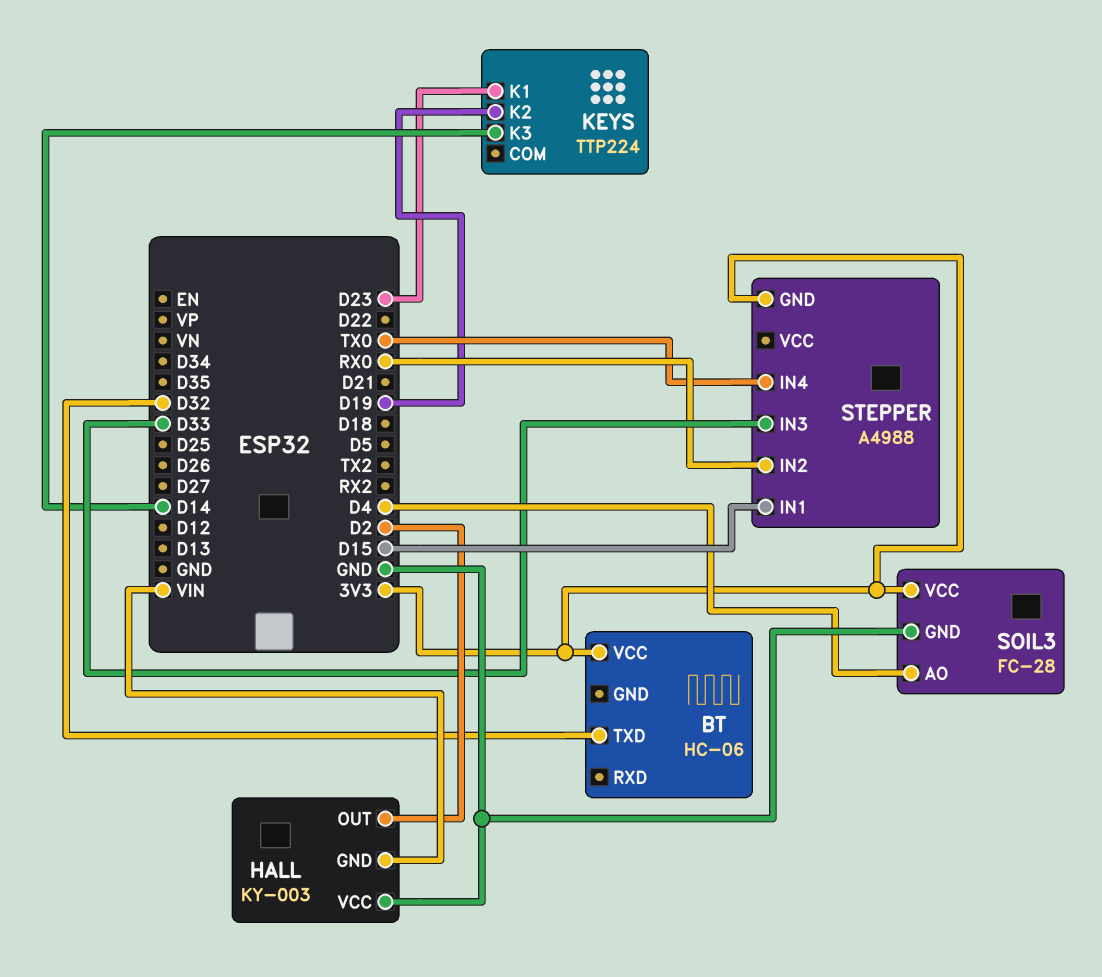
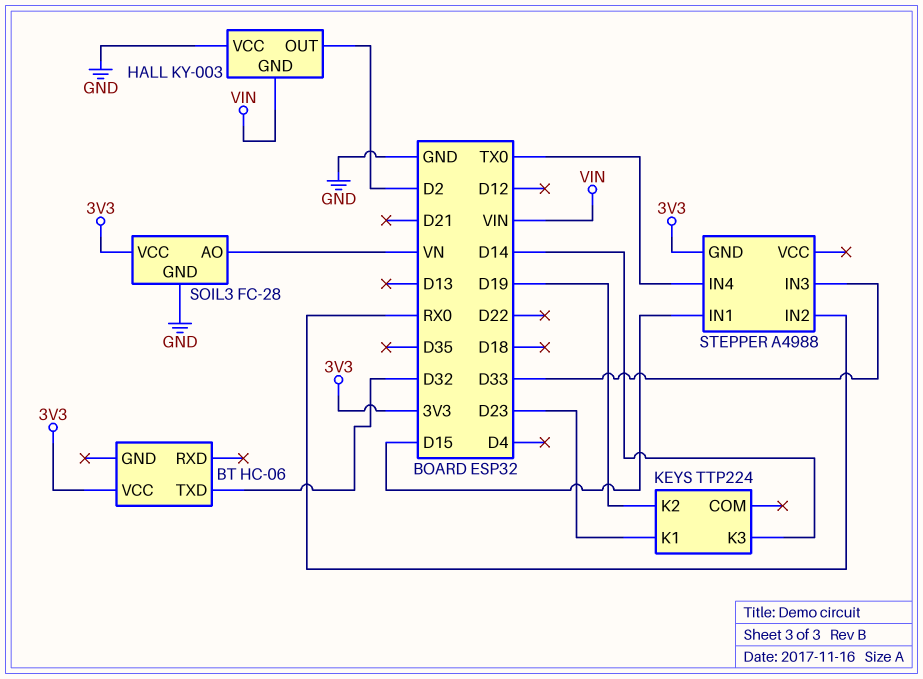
SOIL3 pin AO: D4 -> VN

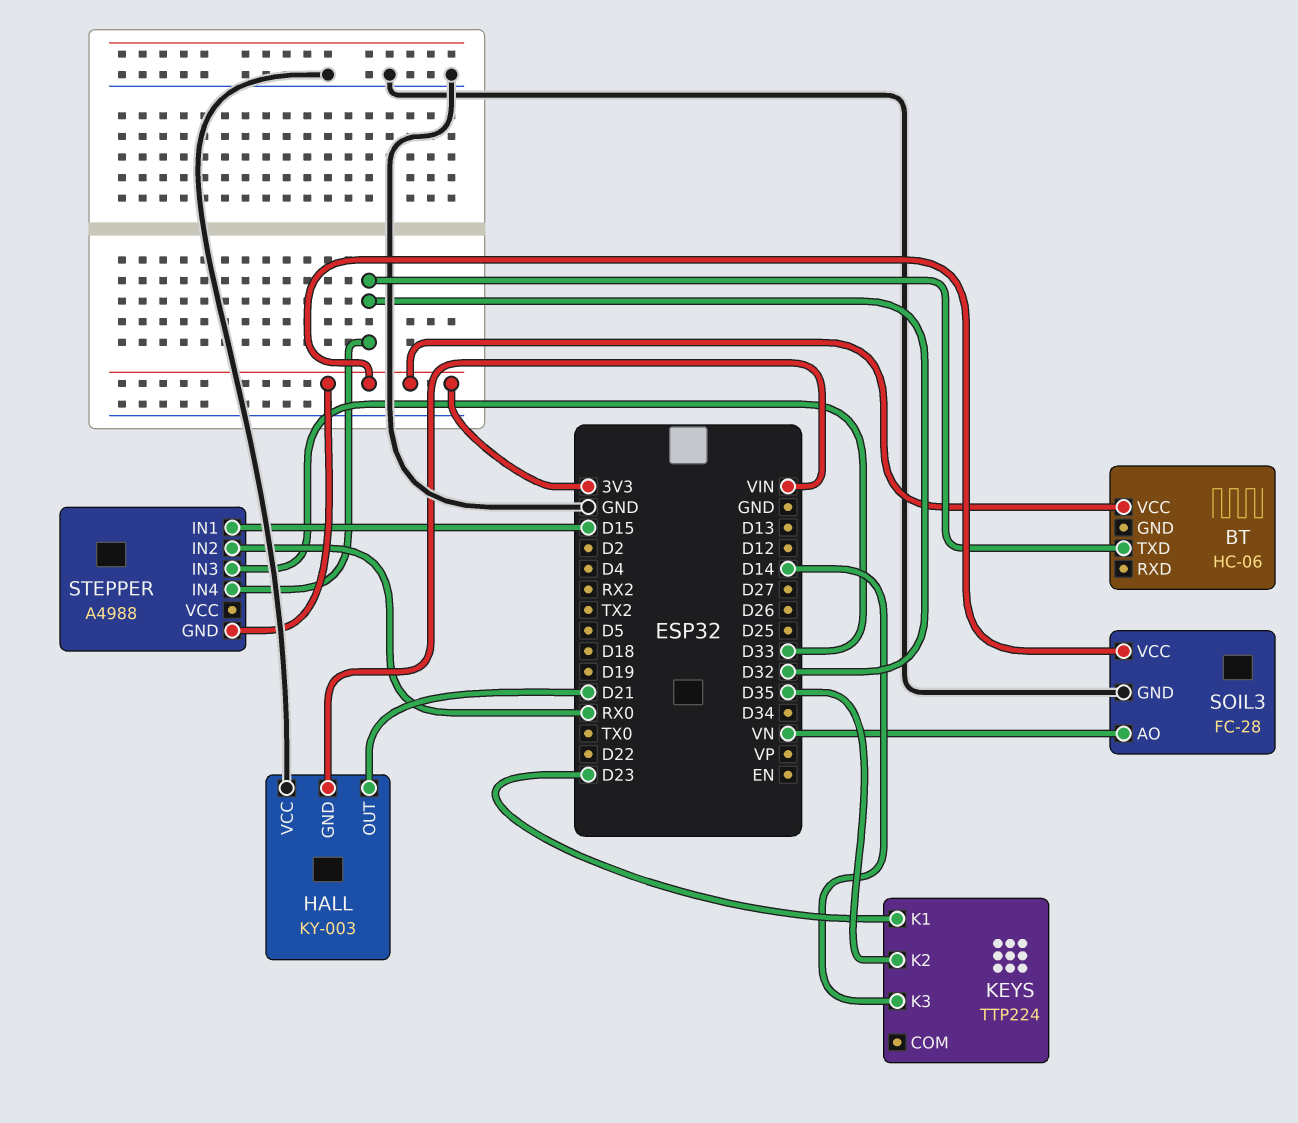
HALL pin OUT: D2 -> D21
KEYS pin K2: D19 -> D35
STEPPER pin IN4: TX0 -> D32

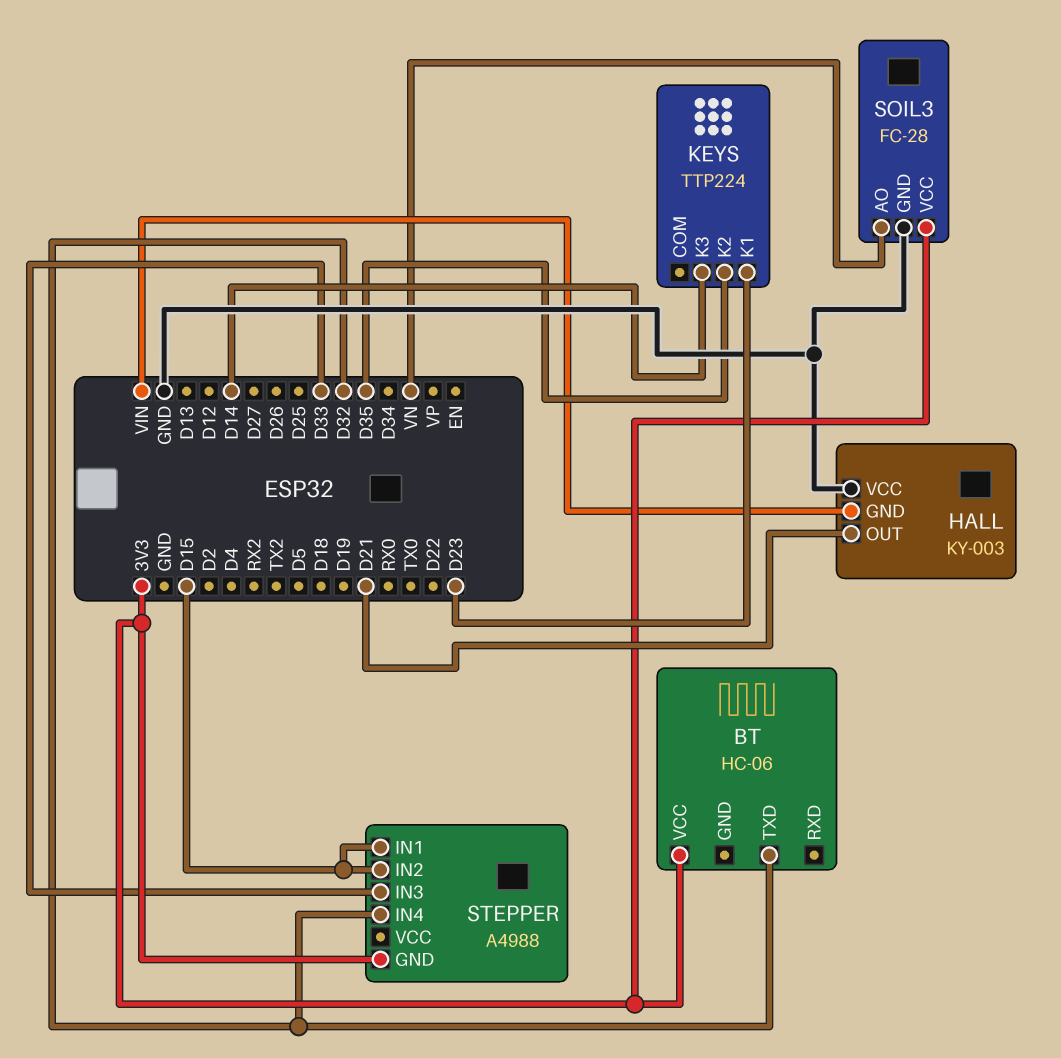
STEPPER pin IN2: RX0 -> D15

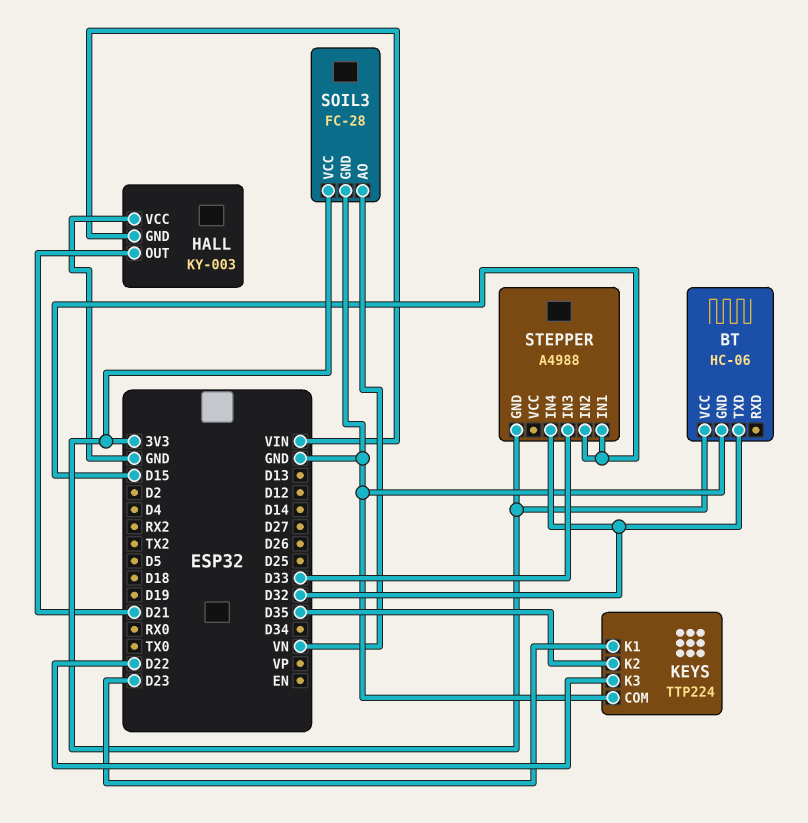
BT pin GND: none -> GND
KEYS pin COM: none -> GND
KEYS pin K3: D14 -> D22

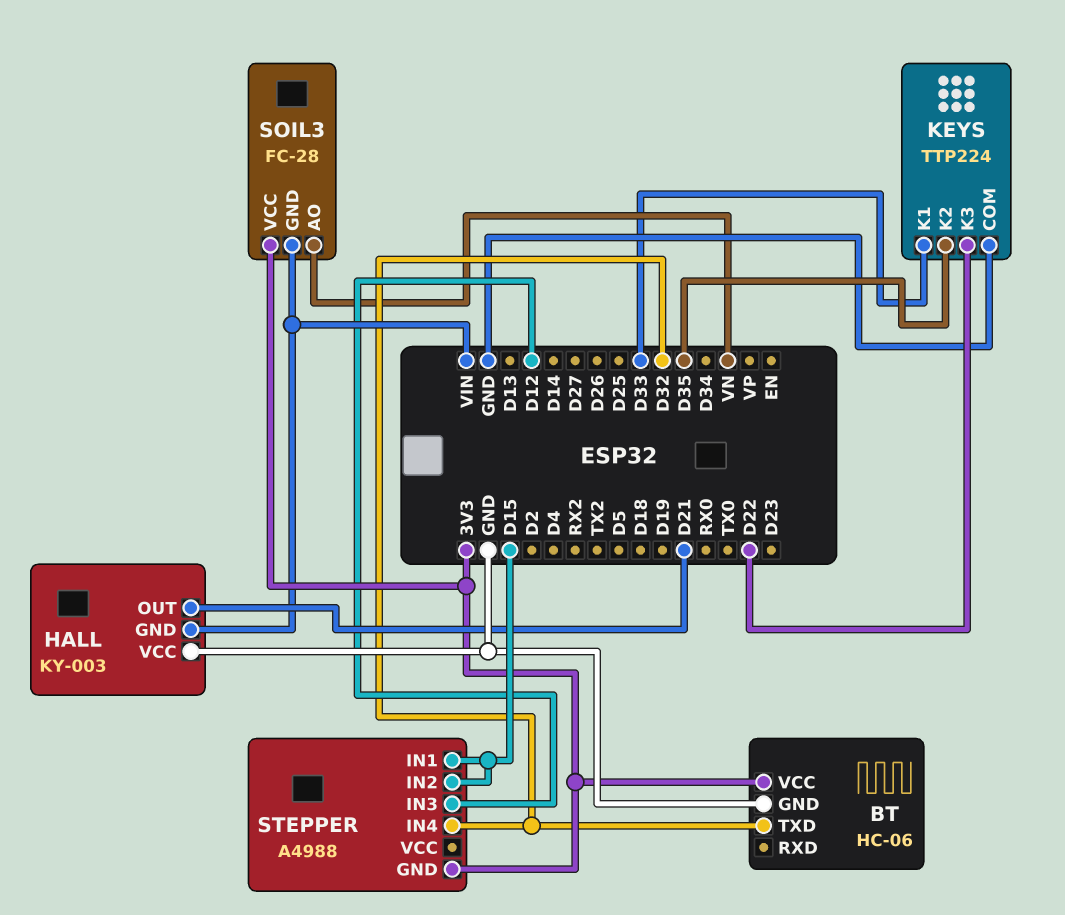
KEYS pin K1: D23 -> D33
SOIL3 pin GND: GND -> VIN
STEPPER pin IN3: D33 -> D12

